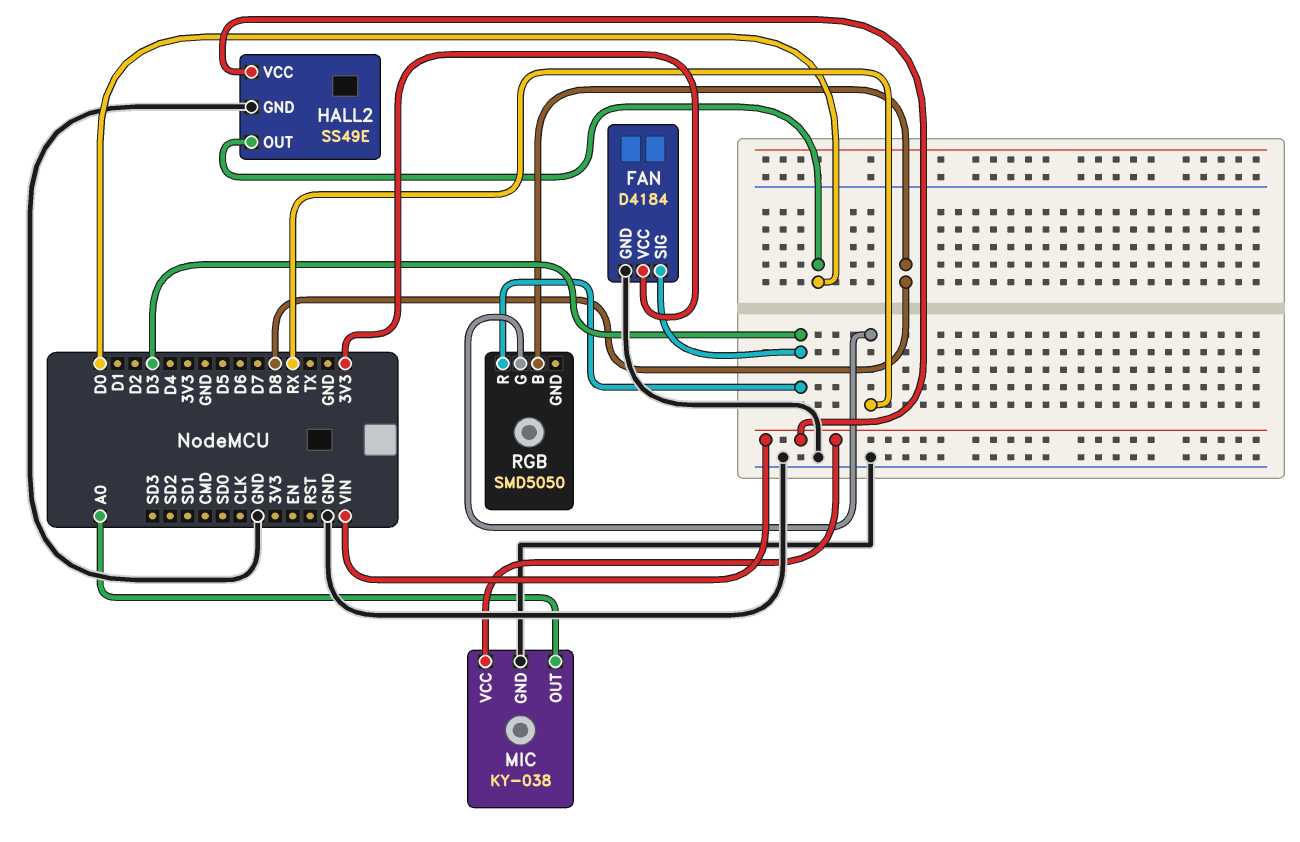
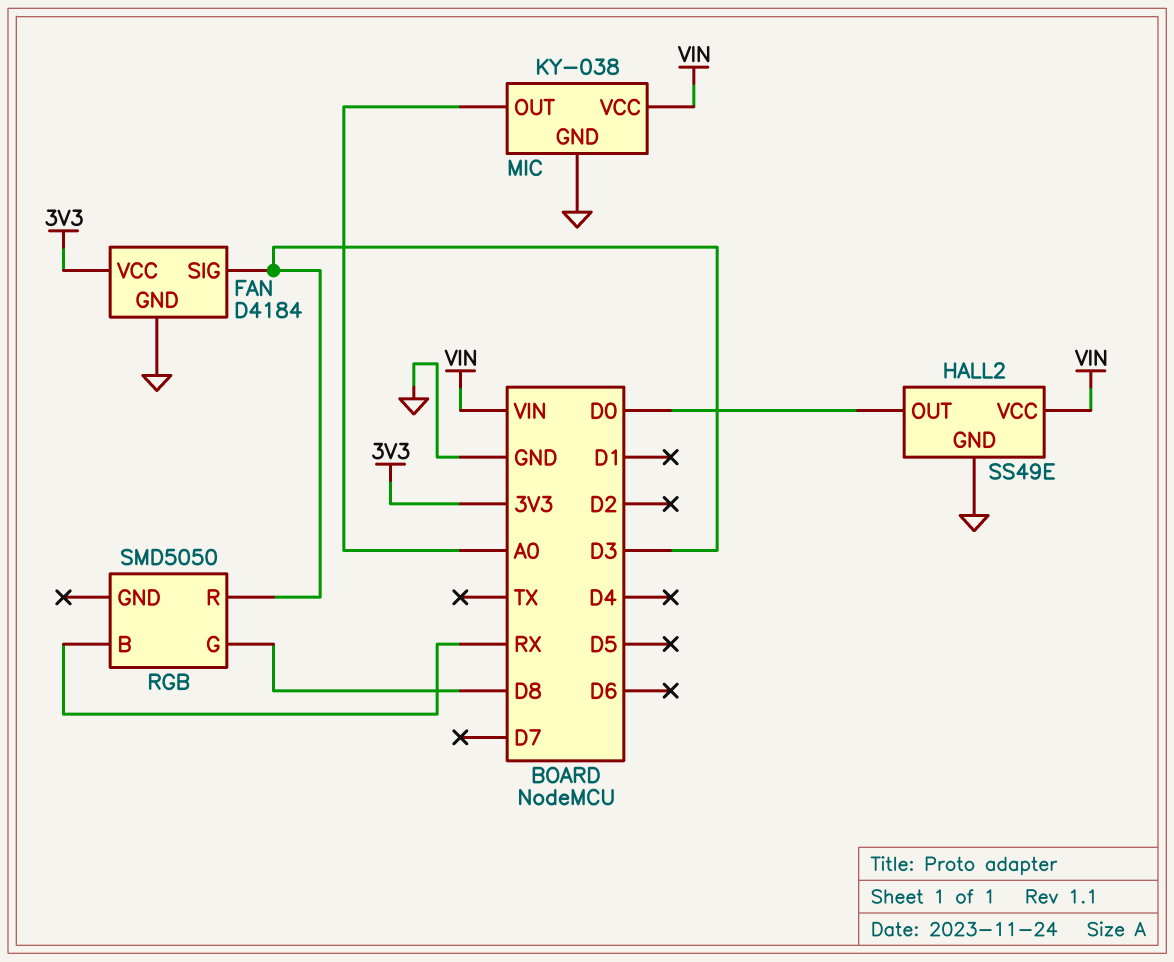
RGB pin B: D8 -> RX
RGB pin G: RX -> D8

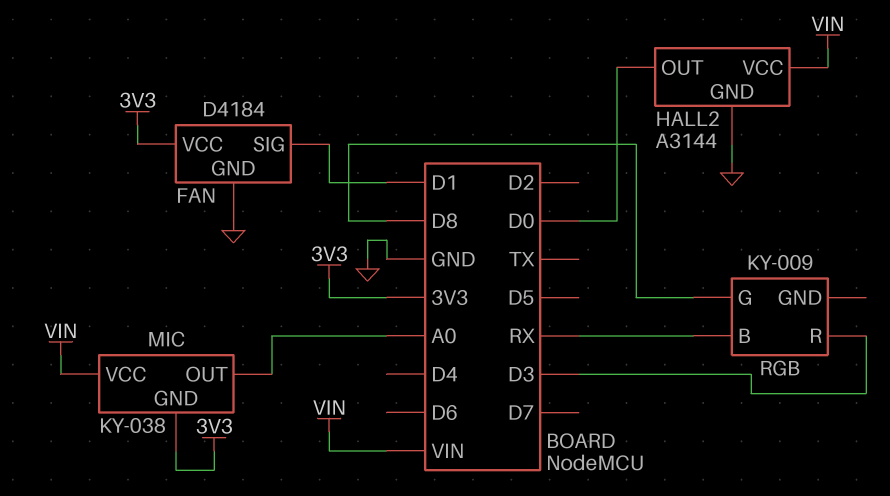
FAN pin SIG: D3 -> D1
HALL2: SS49E -> A3144
MIC pin GND: GND -> 3V3
RGB: SMD5050 -> KY-009

